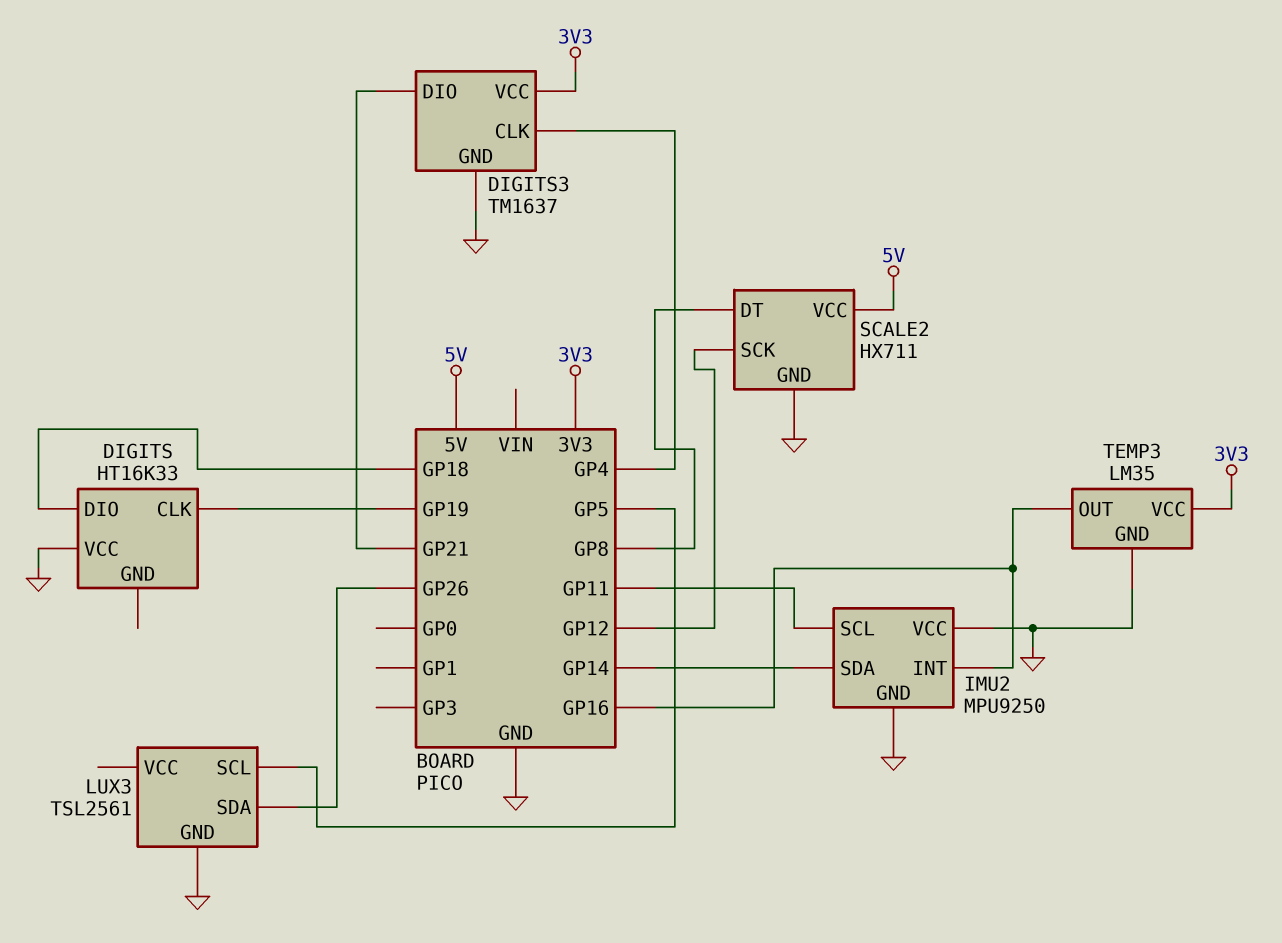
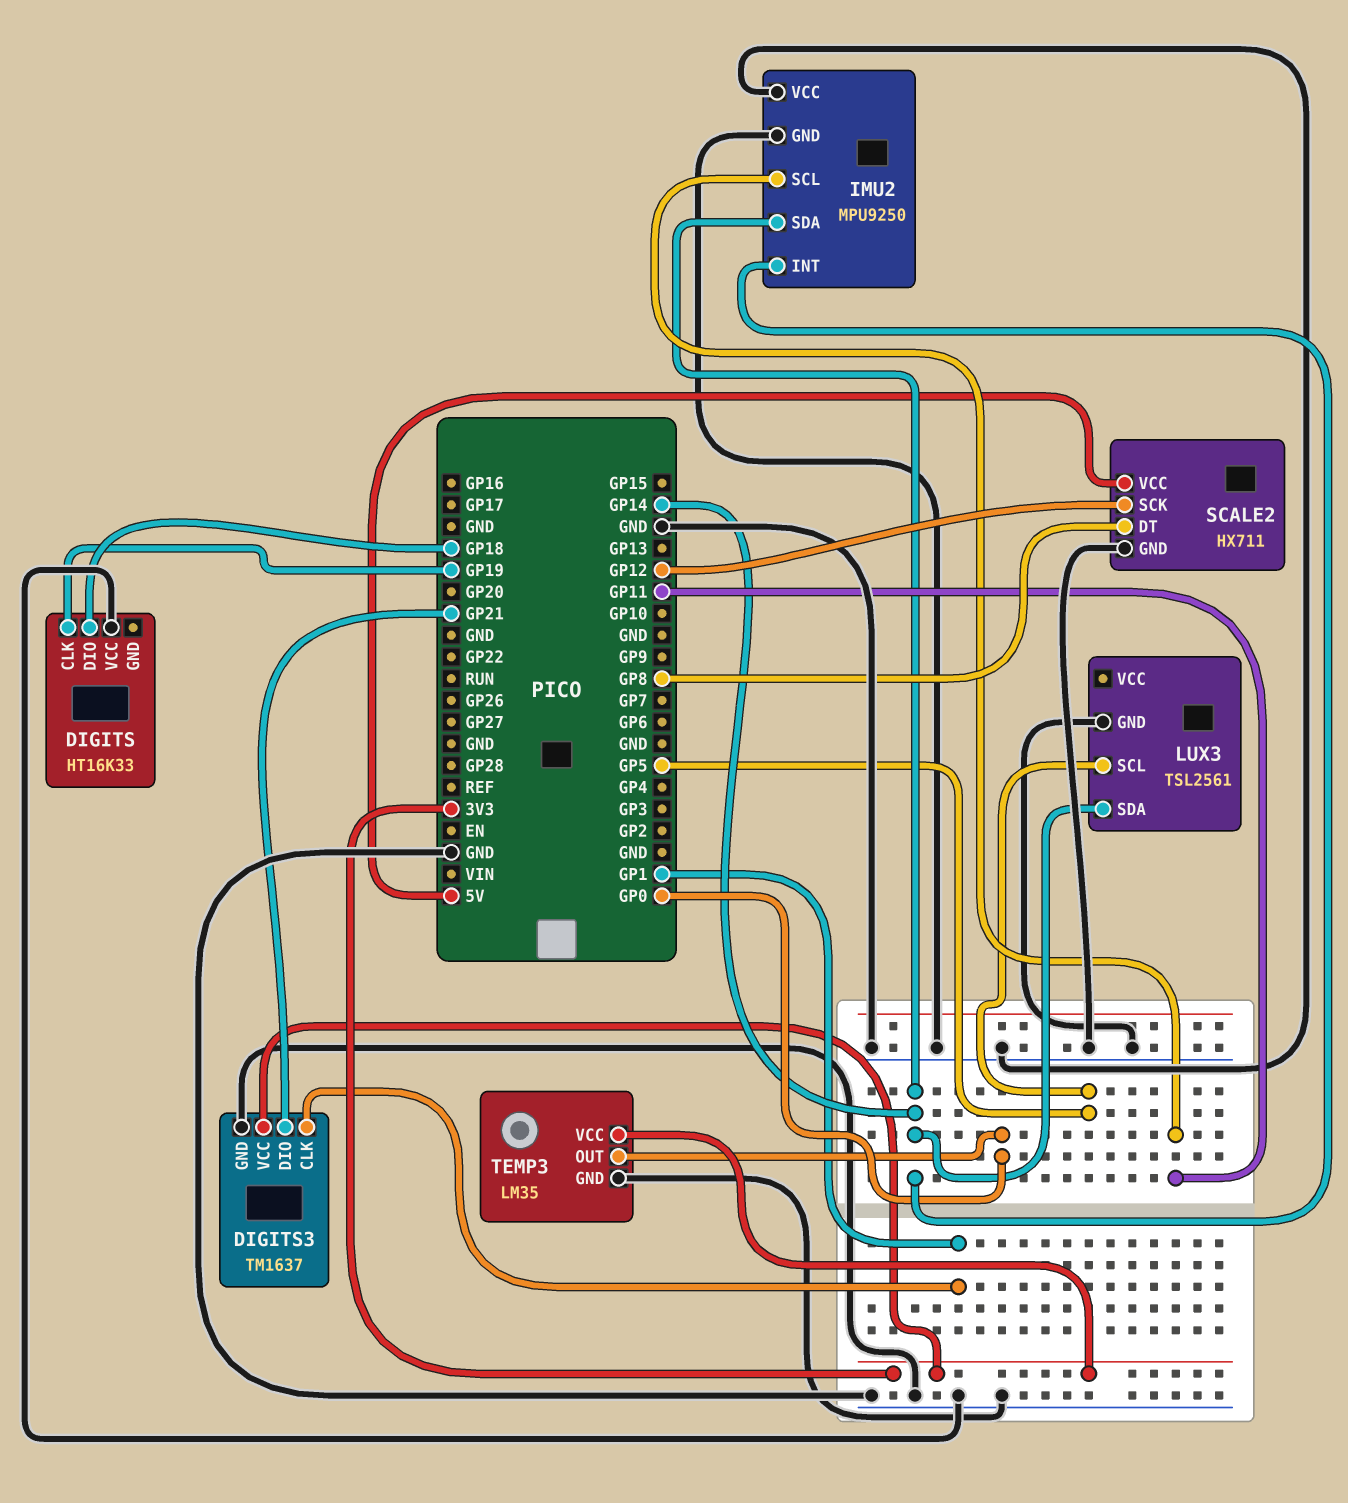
DIGITS3 pin CLK: GP4 -> GP1
IMU2 pin INT: GP16 -> GP14
LUX3 pin SDA: GP26 -> GP14
TEMP3 pin OUT: GP16 -> GP0

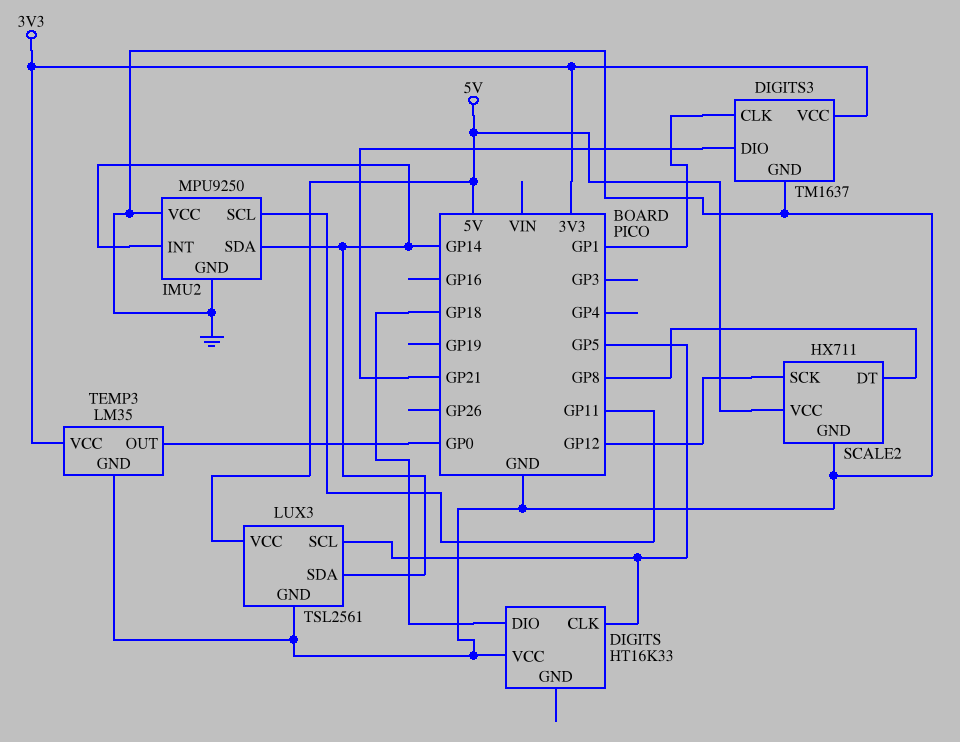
DIGITS pin CLK: GP19 -> GP5
LUX3 pin VCC: none -> 5V

